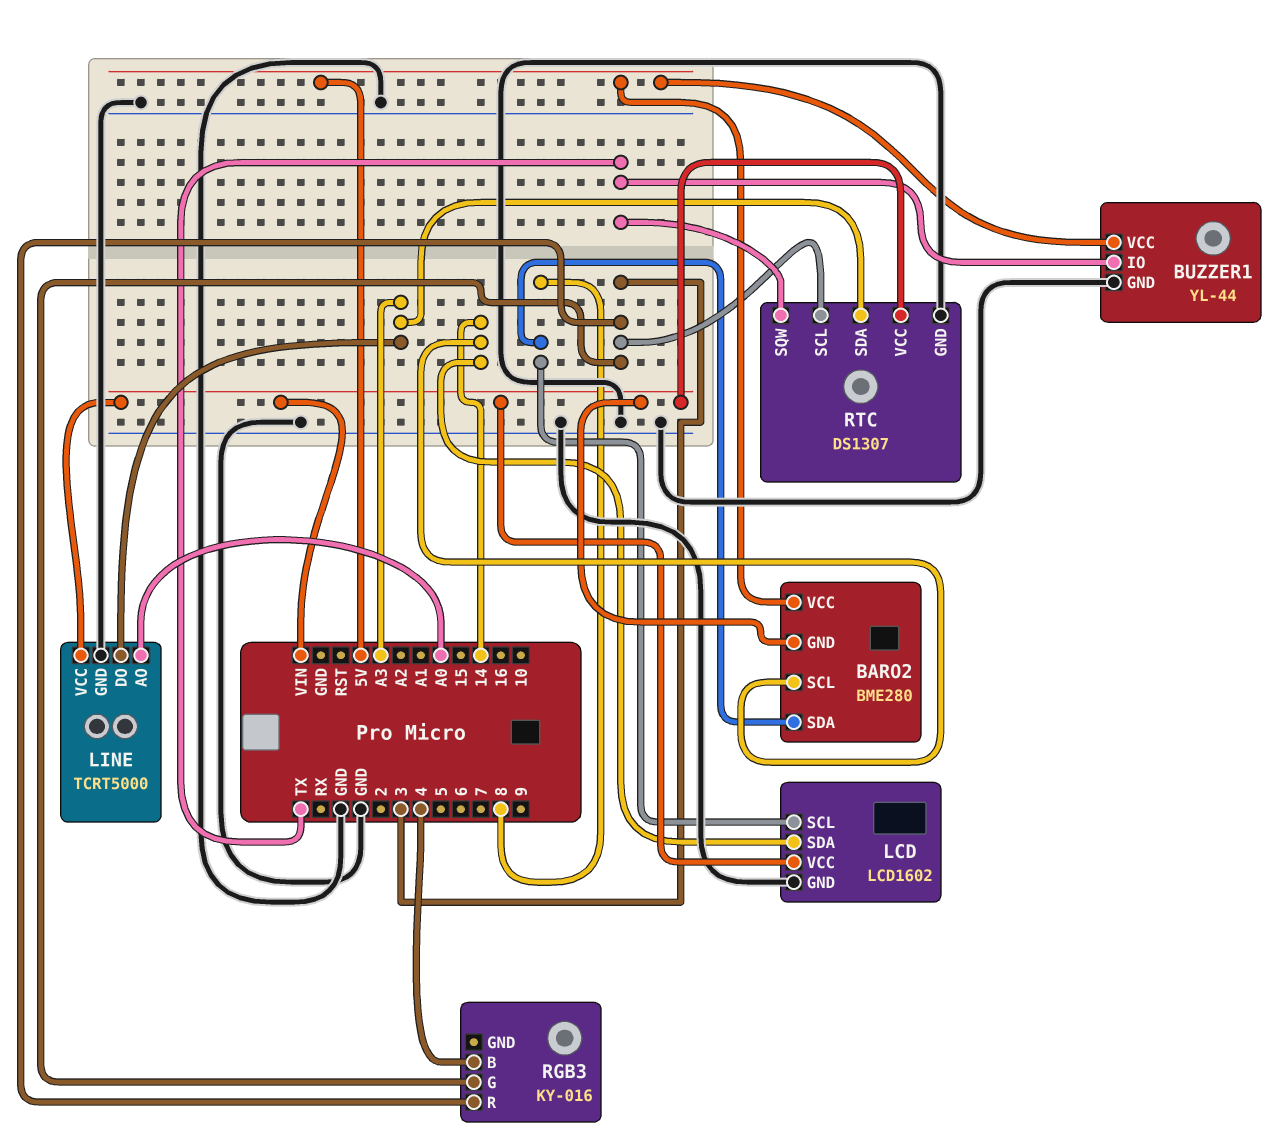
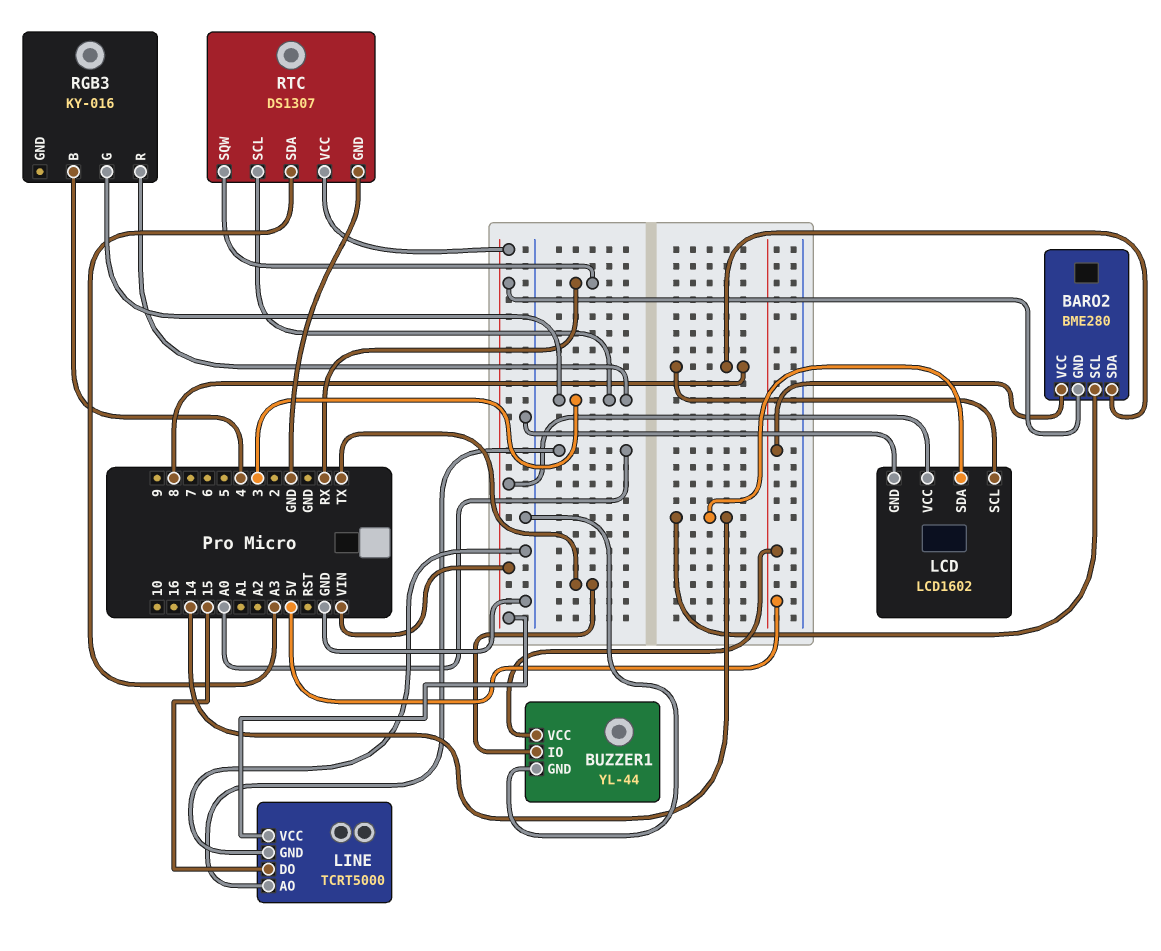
LINE pin DO: A3 -> 15
RTC pin SQW: TX -> RX

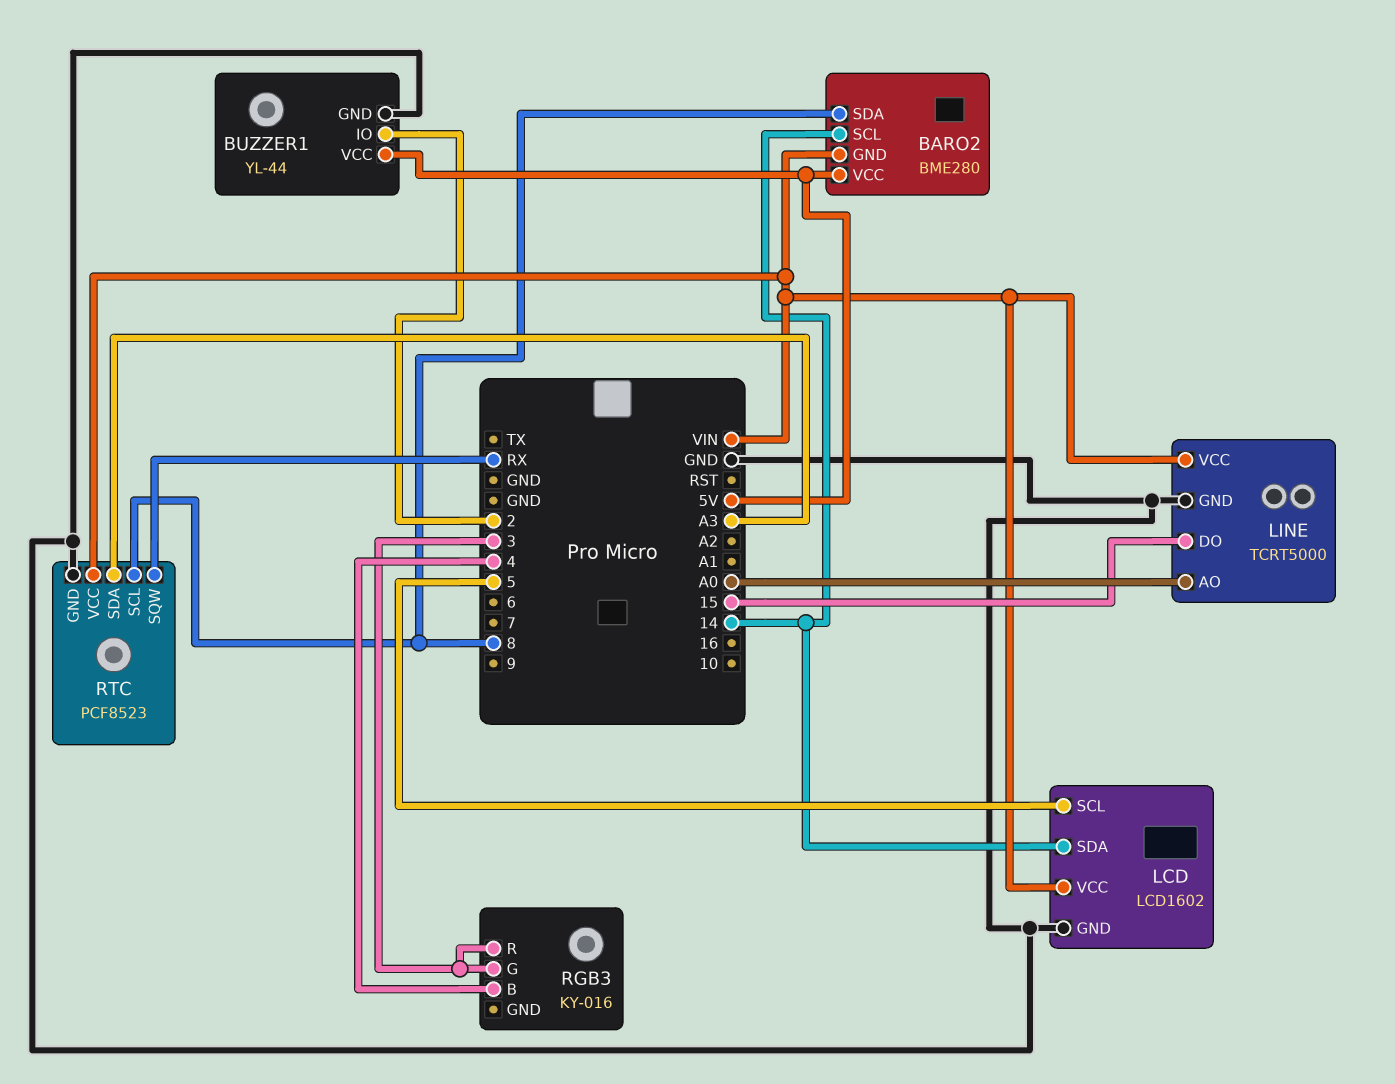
BUZZER1 pin IO: TX -> 2
LCD pin SCL: 8 -> 5
RTC: DS1307 -> PCF8523
RTC pin SCL: 3 -> 8

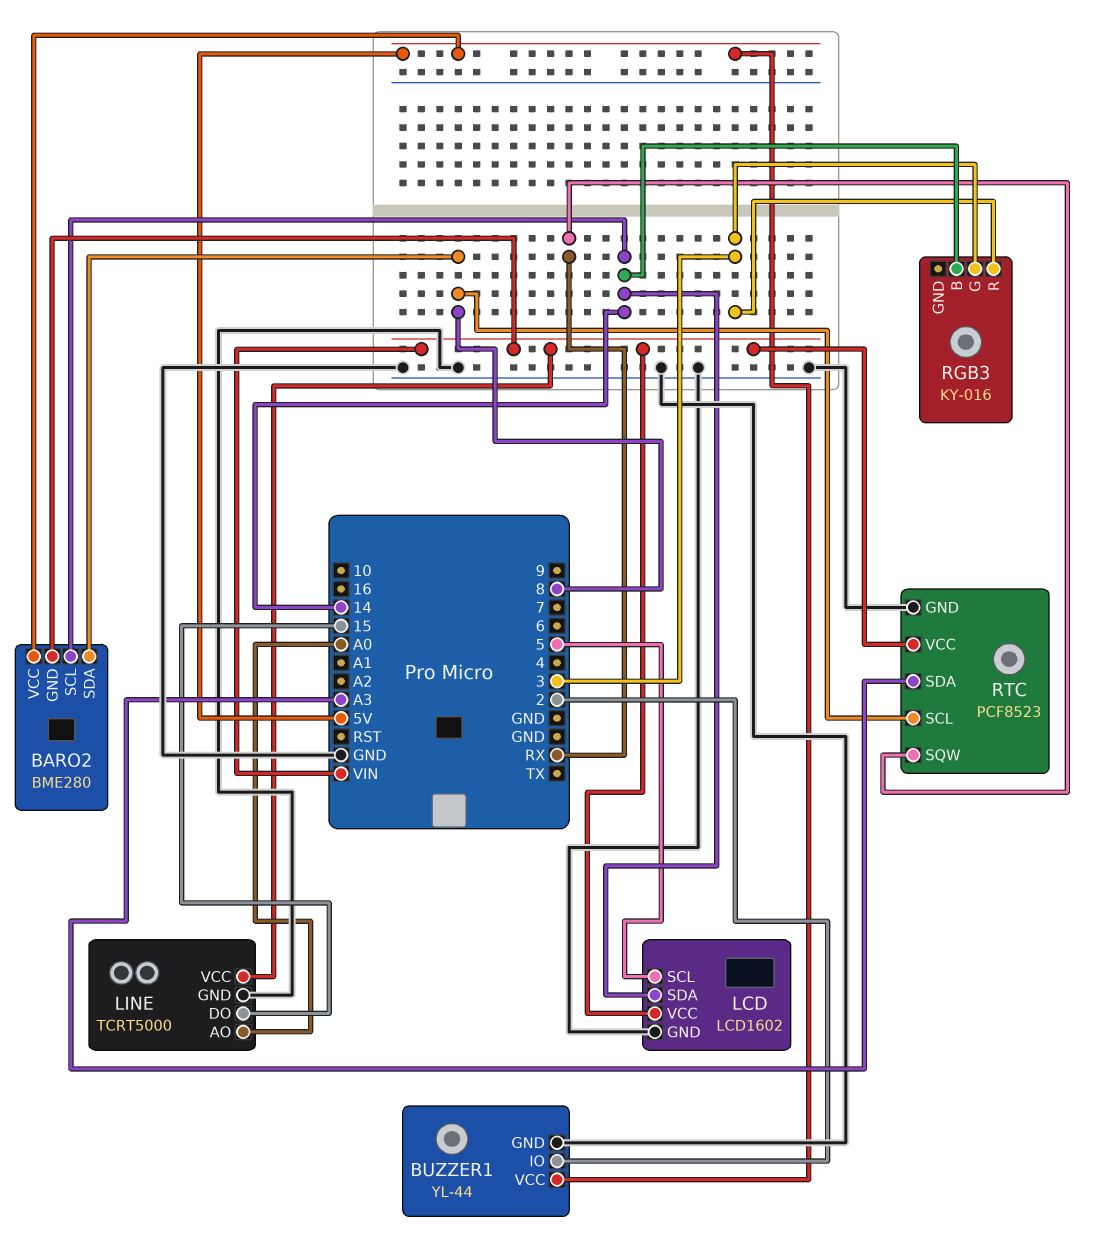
RGB3 pin B: 4 -> 14

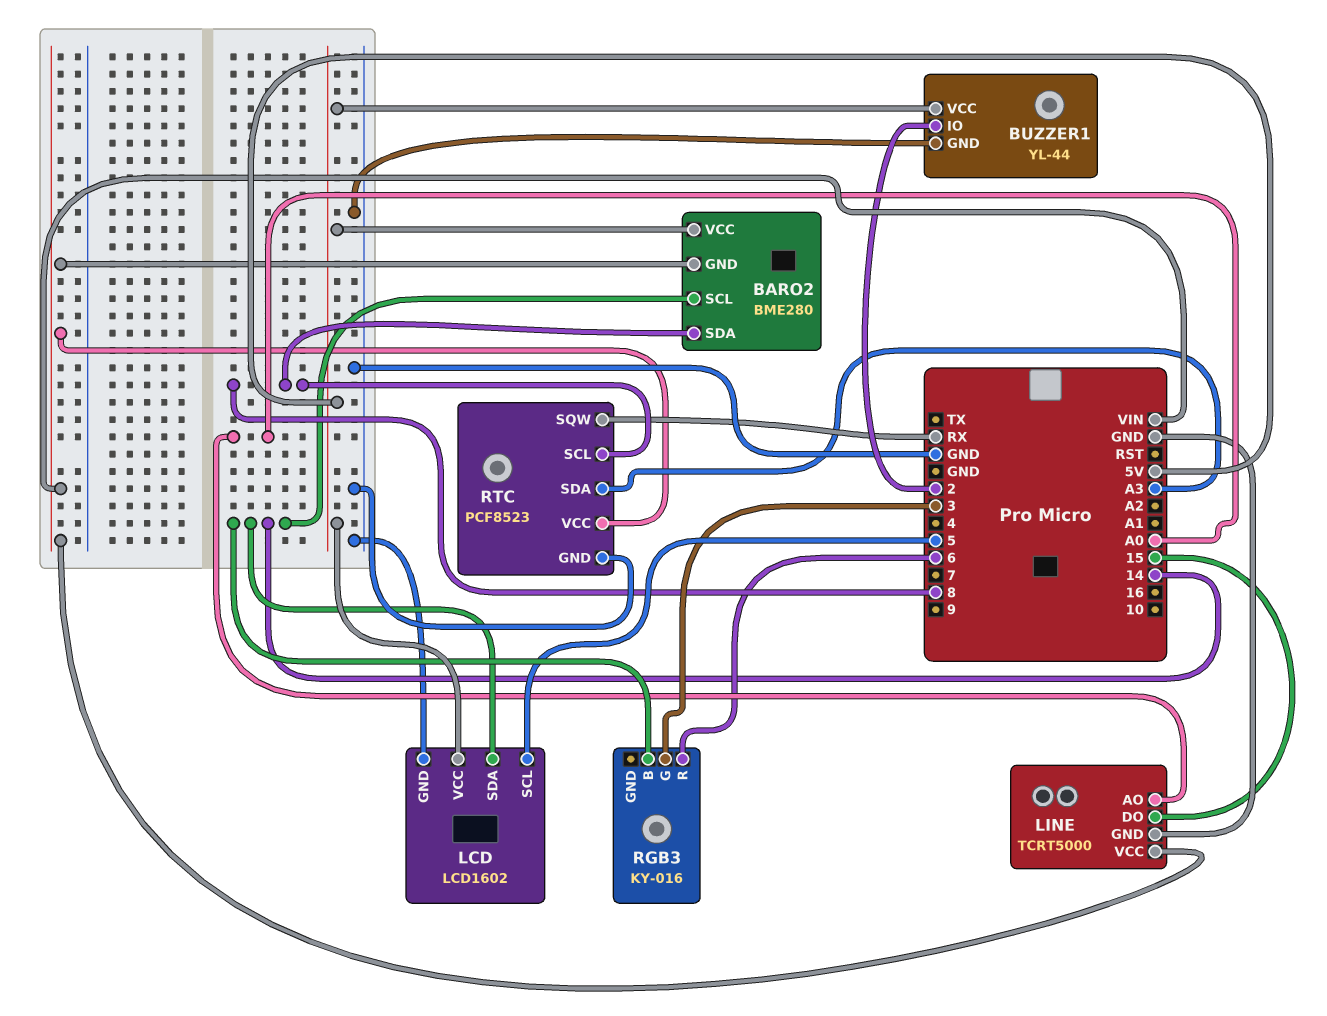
LCD pin VCC: VIN -> 5V
RGB3 pin R: 3 -> 6

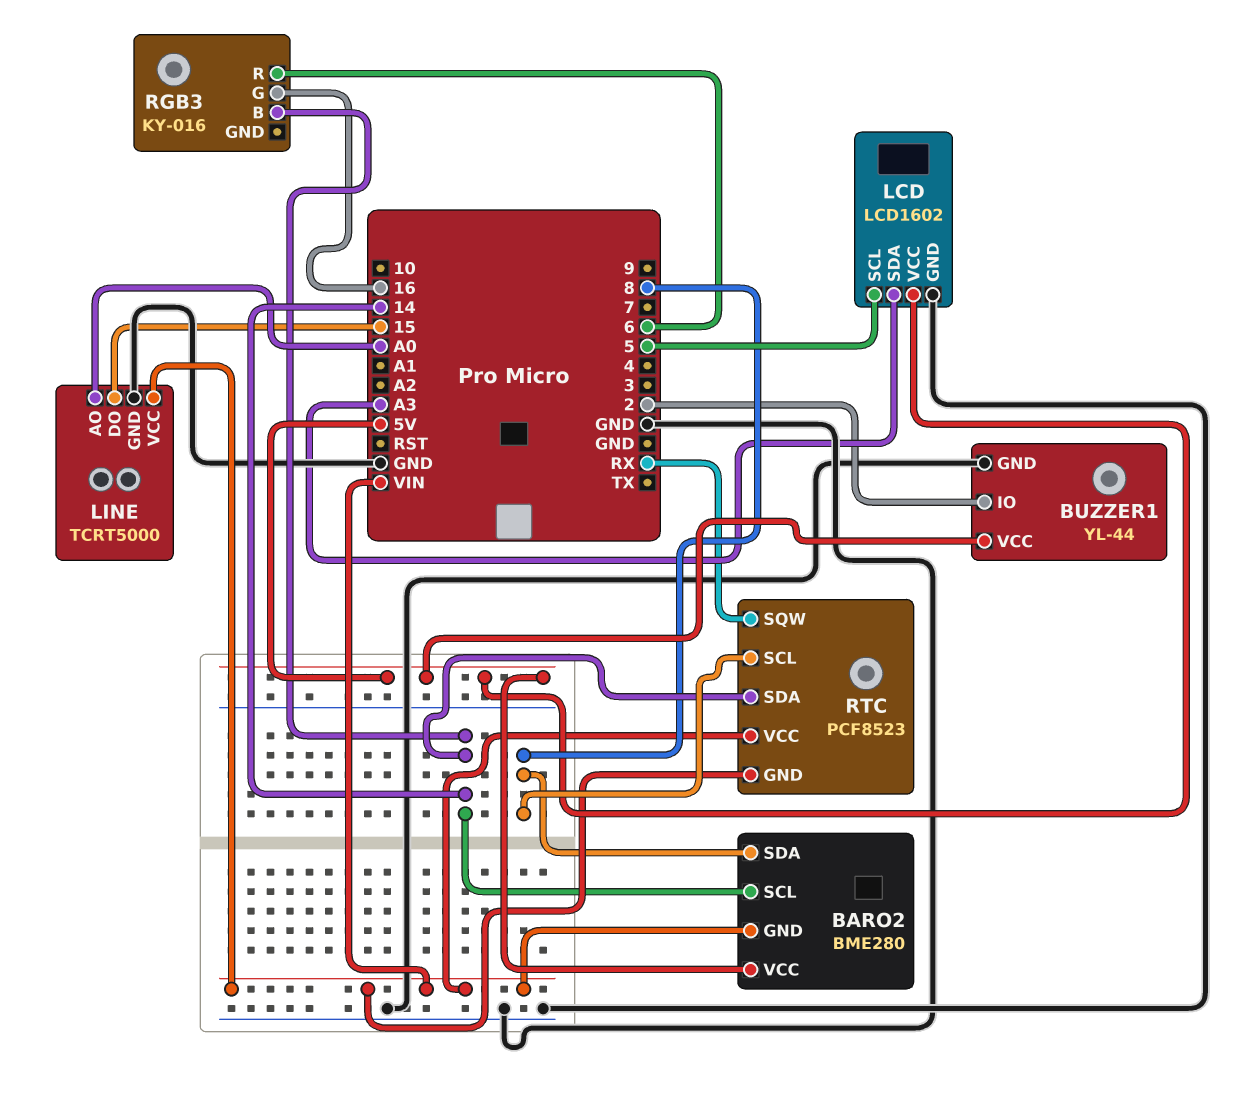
LCD pin SDA: 14 -> A3
RGB3 pin G: 3 -> 16
RTC pin GND: GND -> VIN
RTC pin SDA: A3 -> 14

